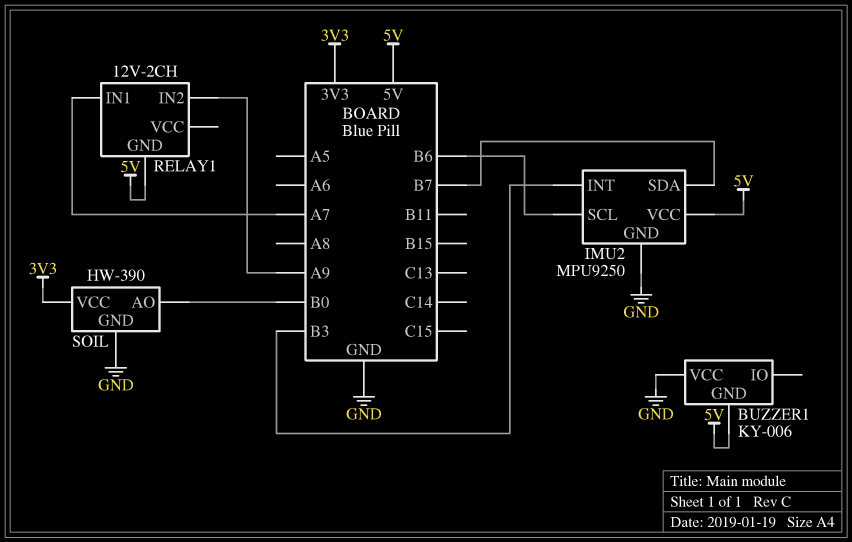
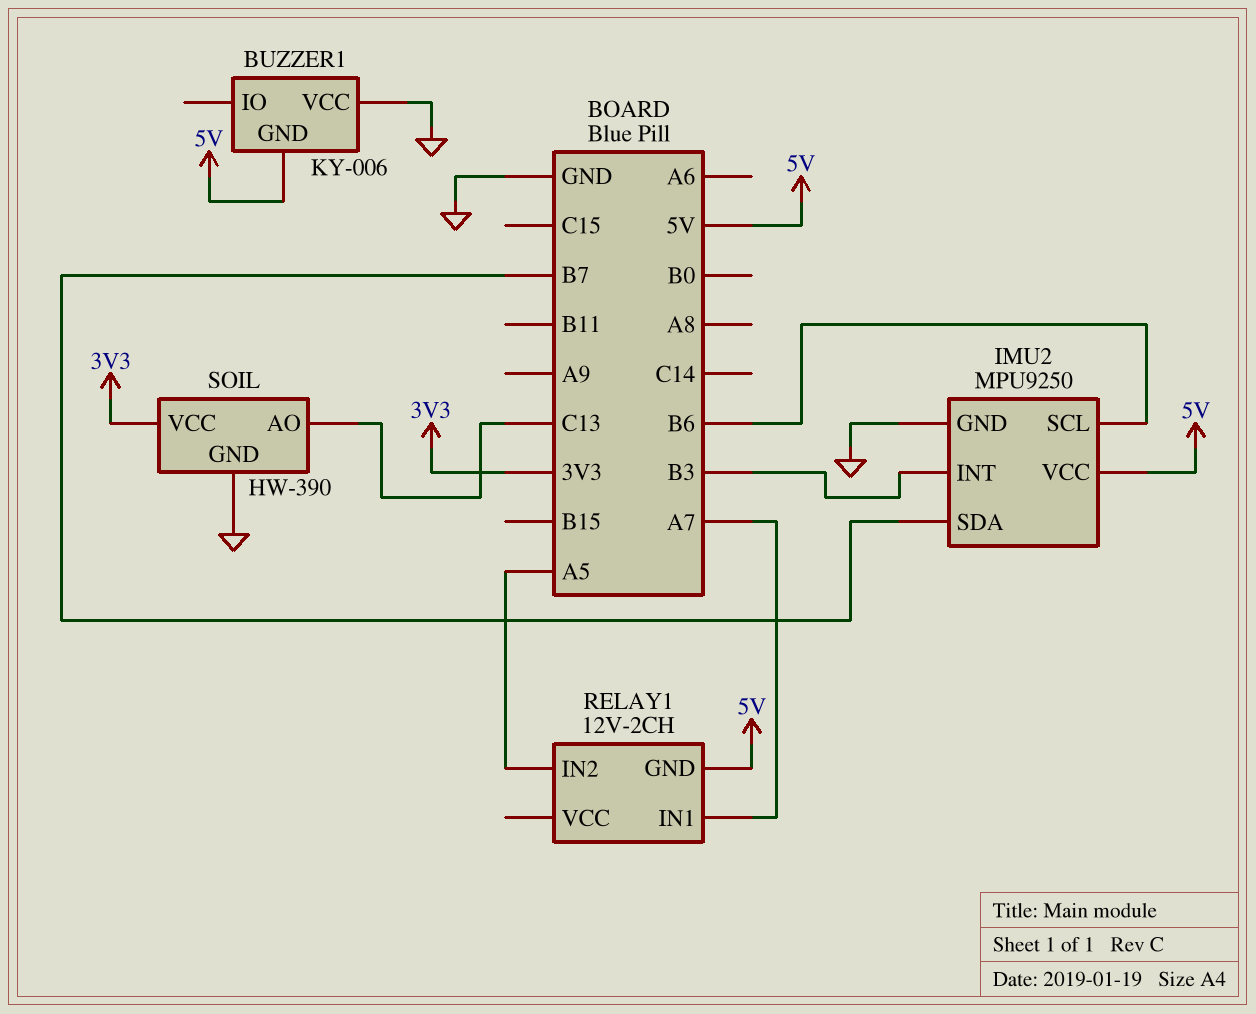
RELAY1 pin IN2: A9 -> A5
SOIL pin AO: B0 -> C13

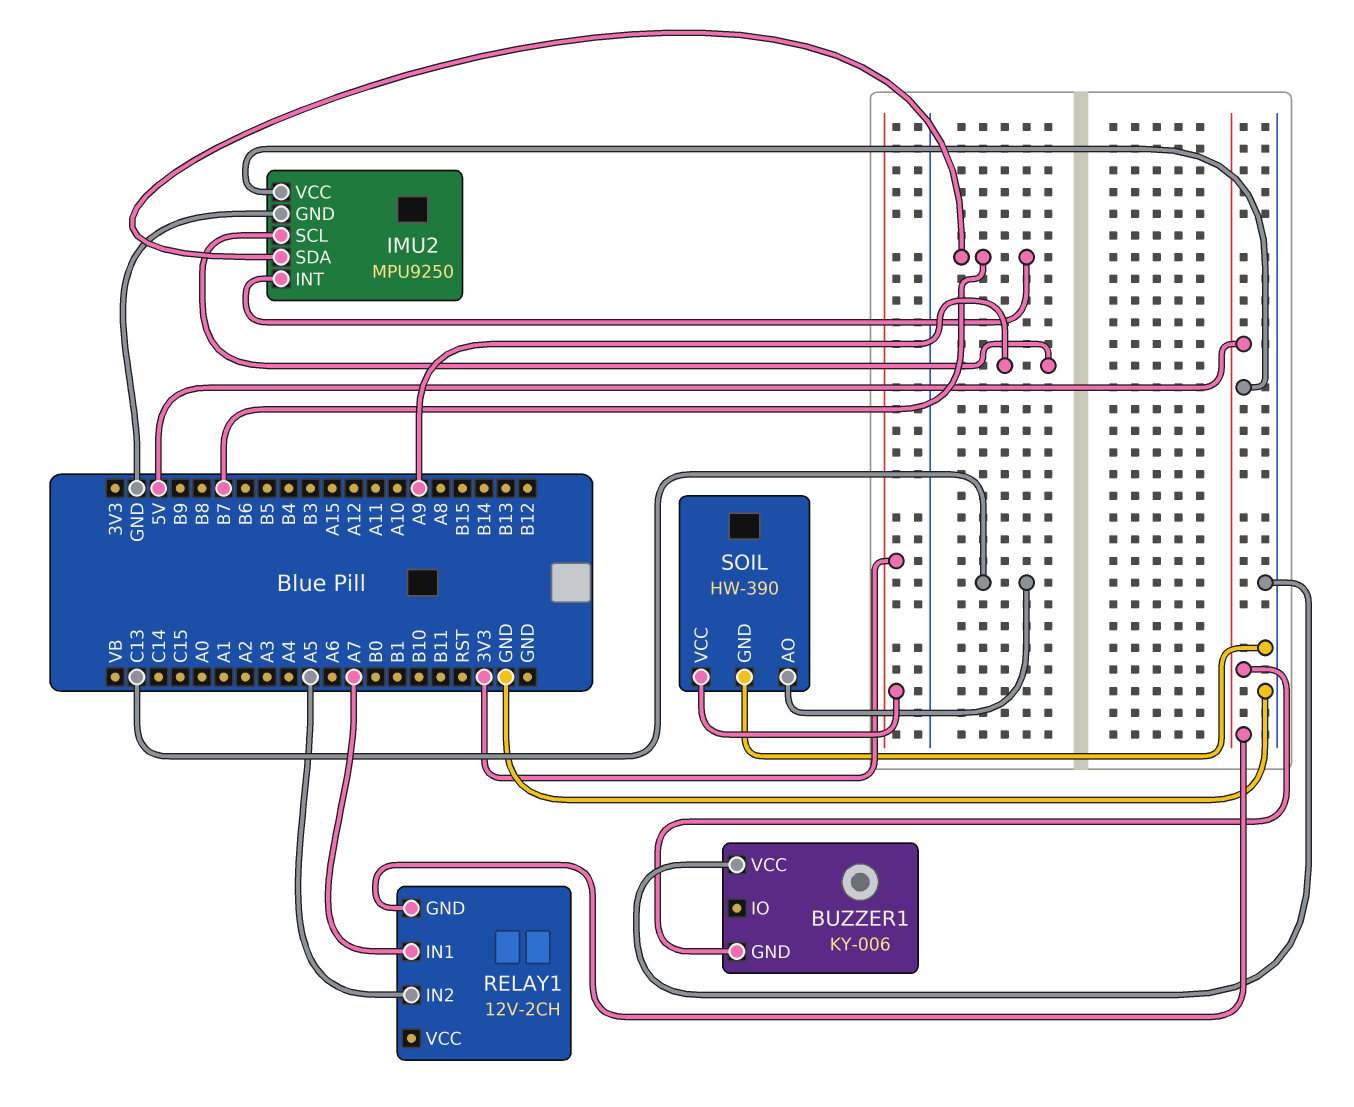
IMU2 pin INT: B3 -> B7
IMU2 pin SCL: B6 -> A9

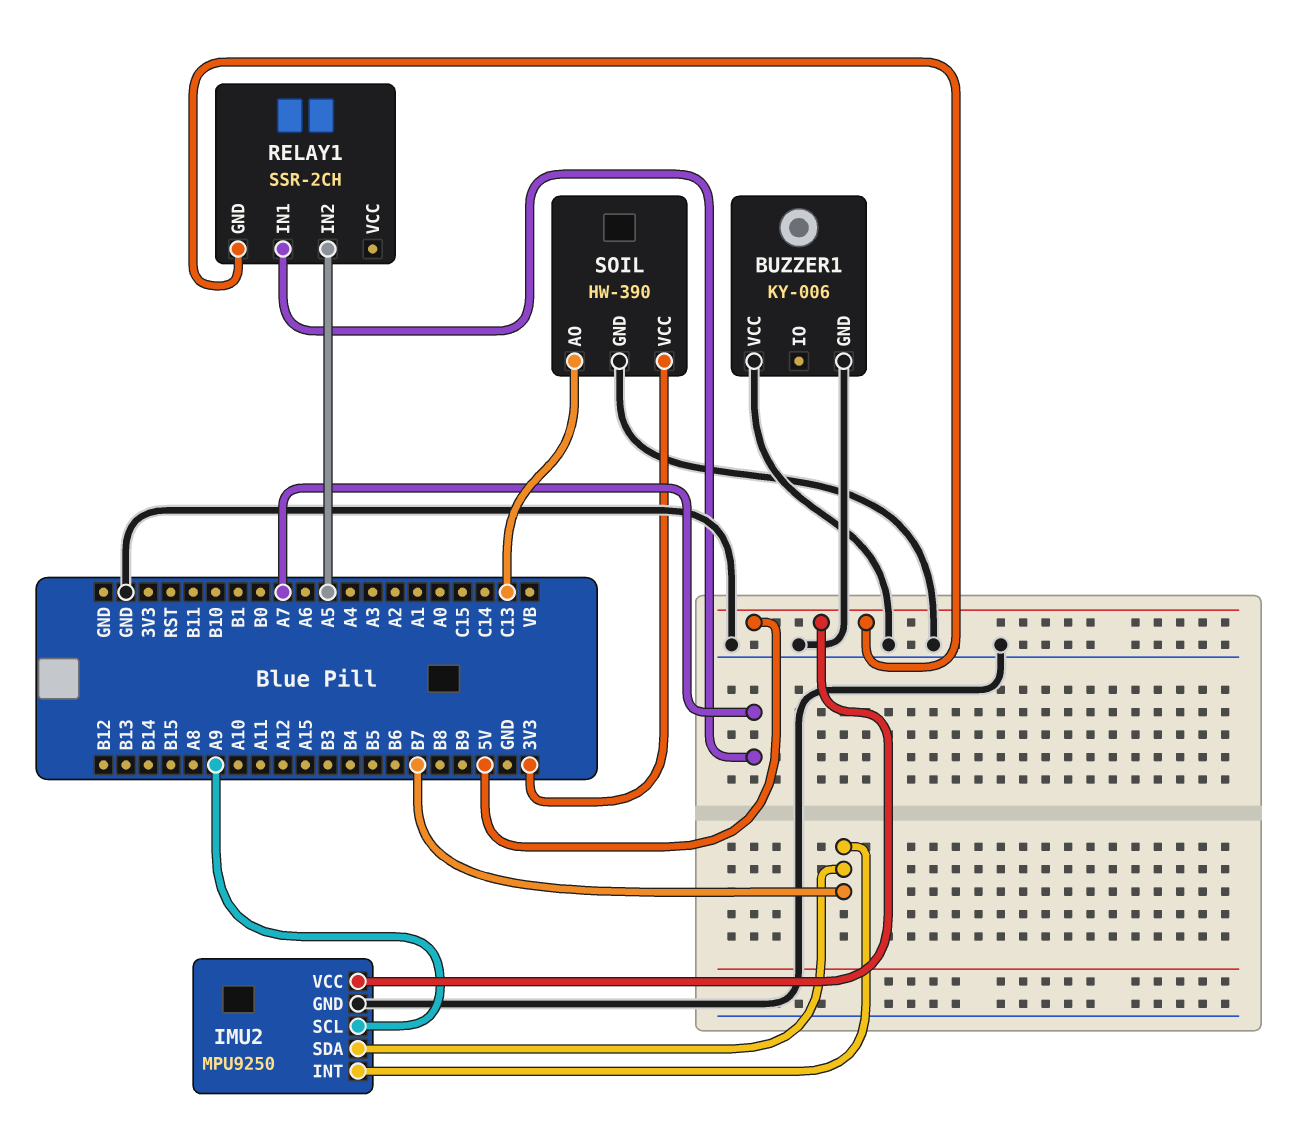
BUZZER1 pin GND: 5V -> GND
RELAY1: 12V-2CH -> SSR-2CH

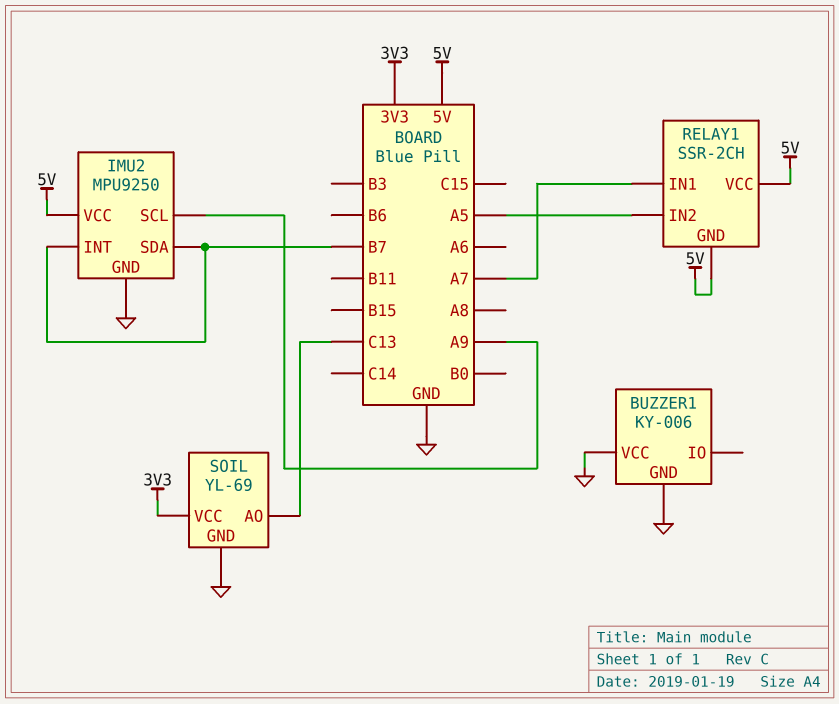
RELAY1 pin VCC: none -> 5V
SOIL: HW-390 -> YL-69

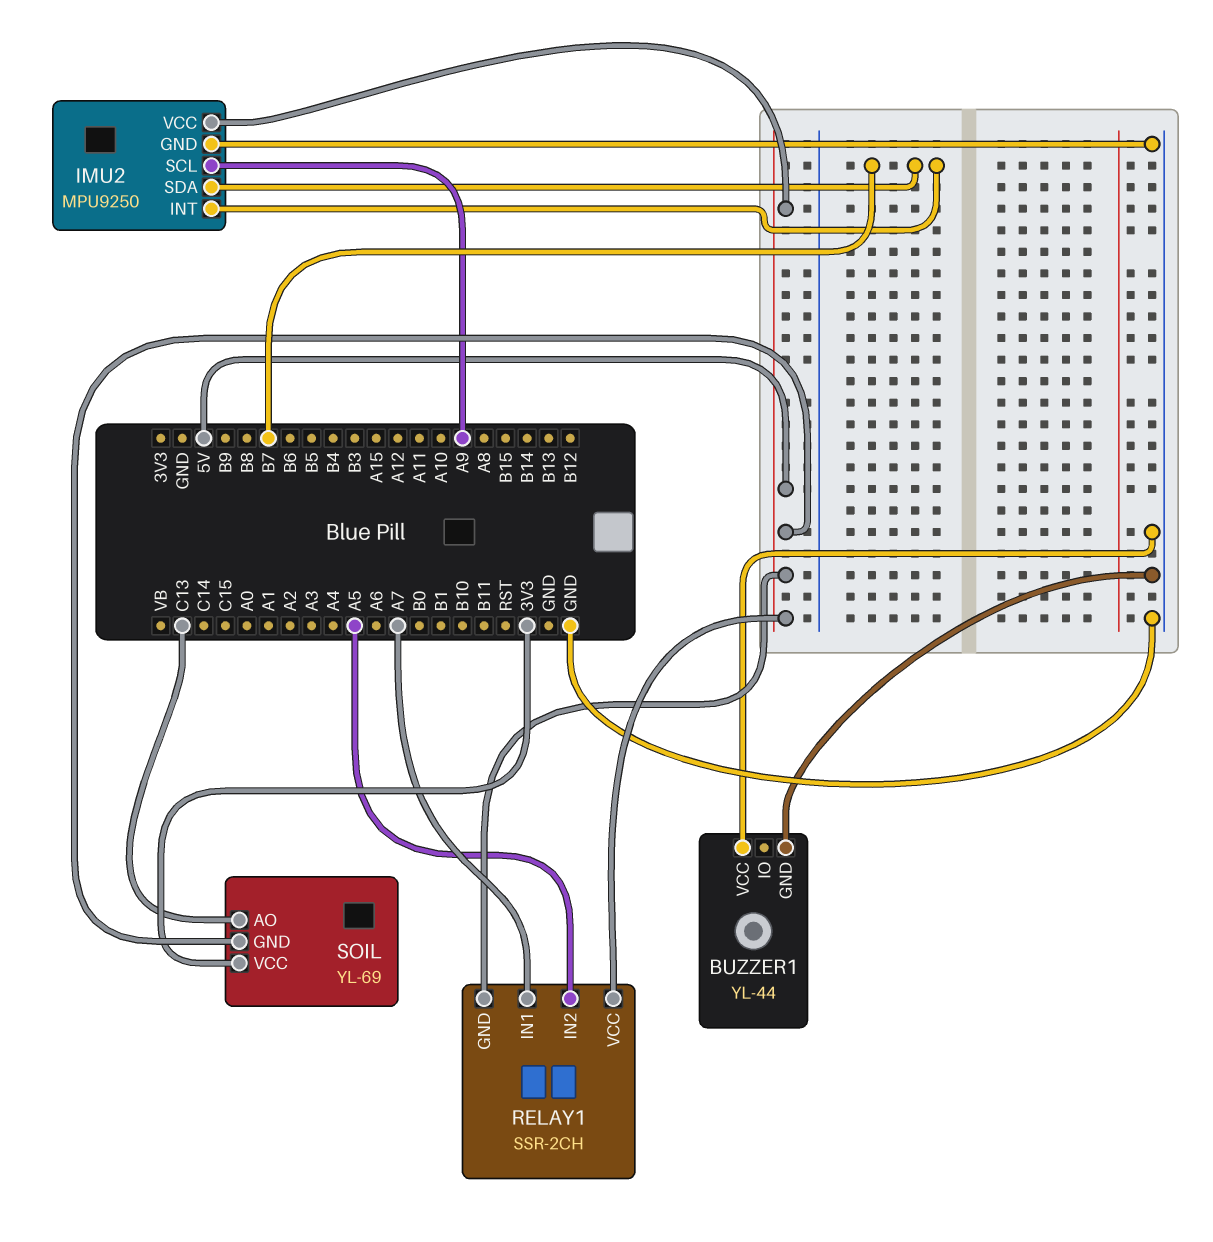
BUZZER1: KY-006 -> YL-44
SOIL pin GND: GND -> 5V

